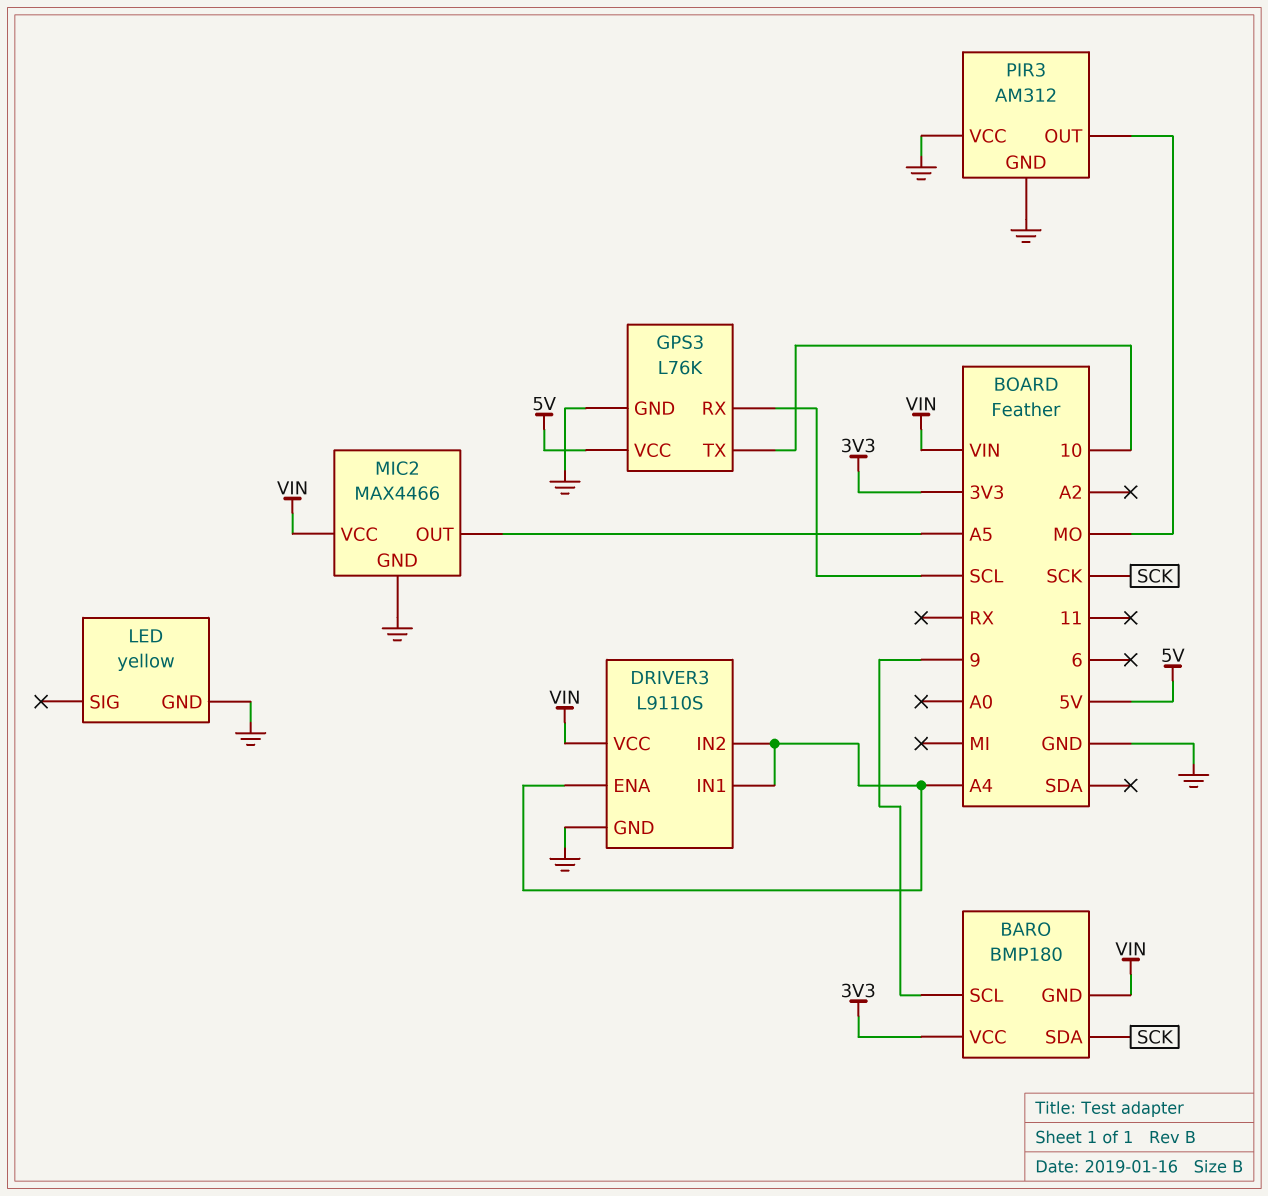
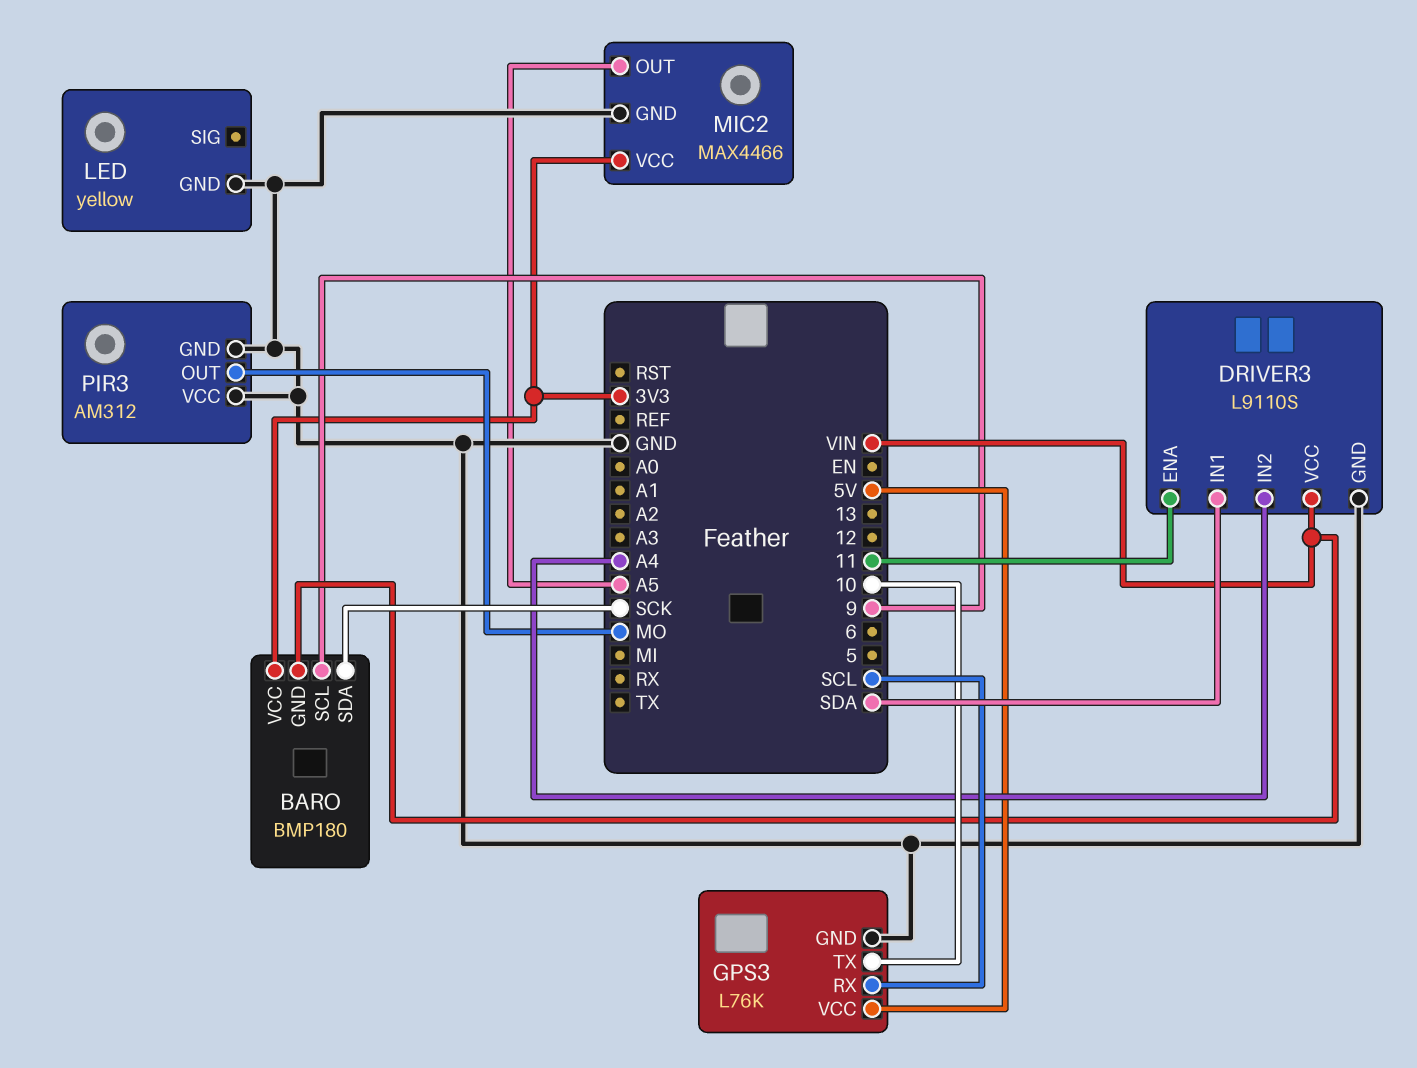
DRIVER3 pin ENA: A4 -> 11
DRIVER3 pin IN1: A4 -> SDA
MIC2 pin VCC: VIN -> 3V3

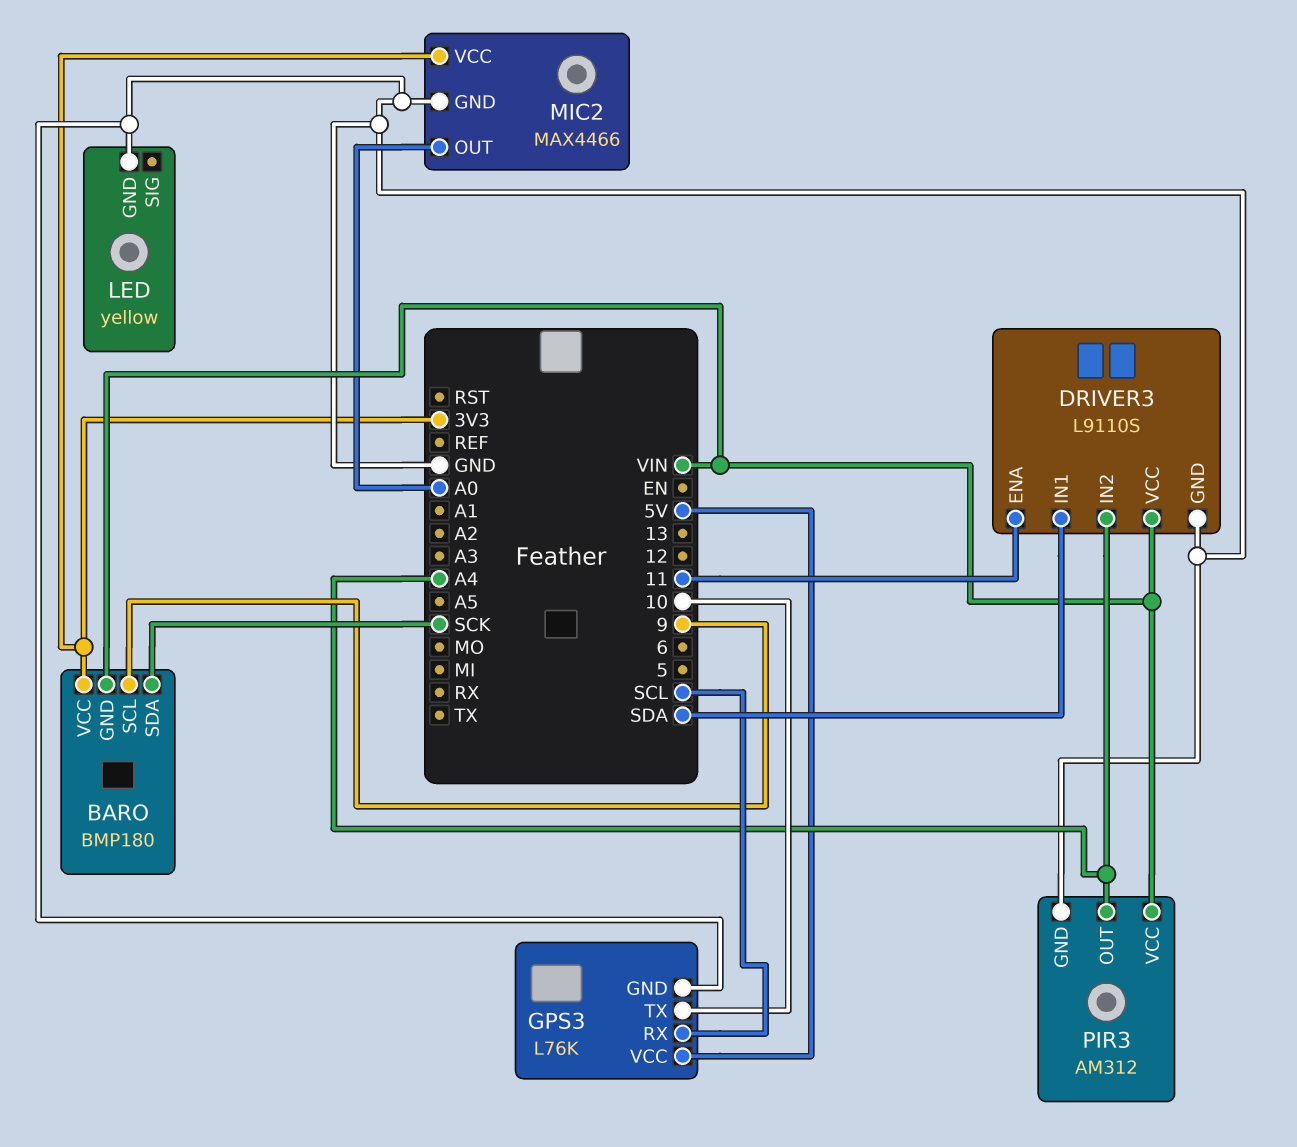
MIC2 pin OUT: A5 -> A0
PIR3 pin OUT: MO -> A4
PIR3 pin VCC: GND -> VIN

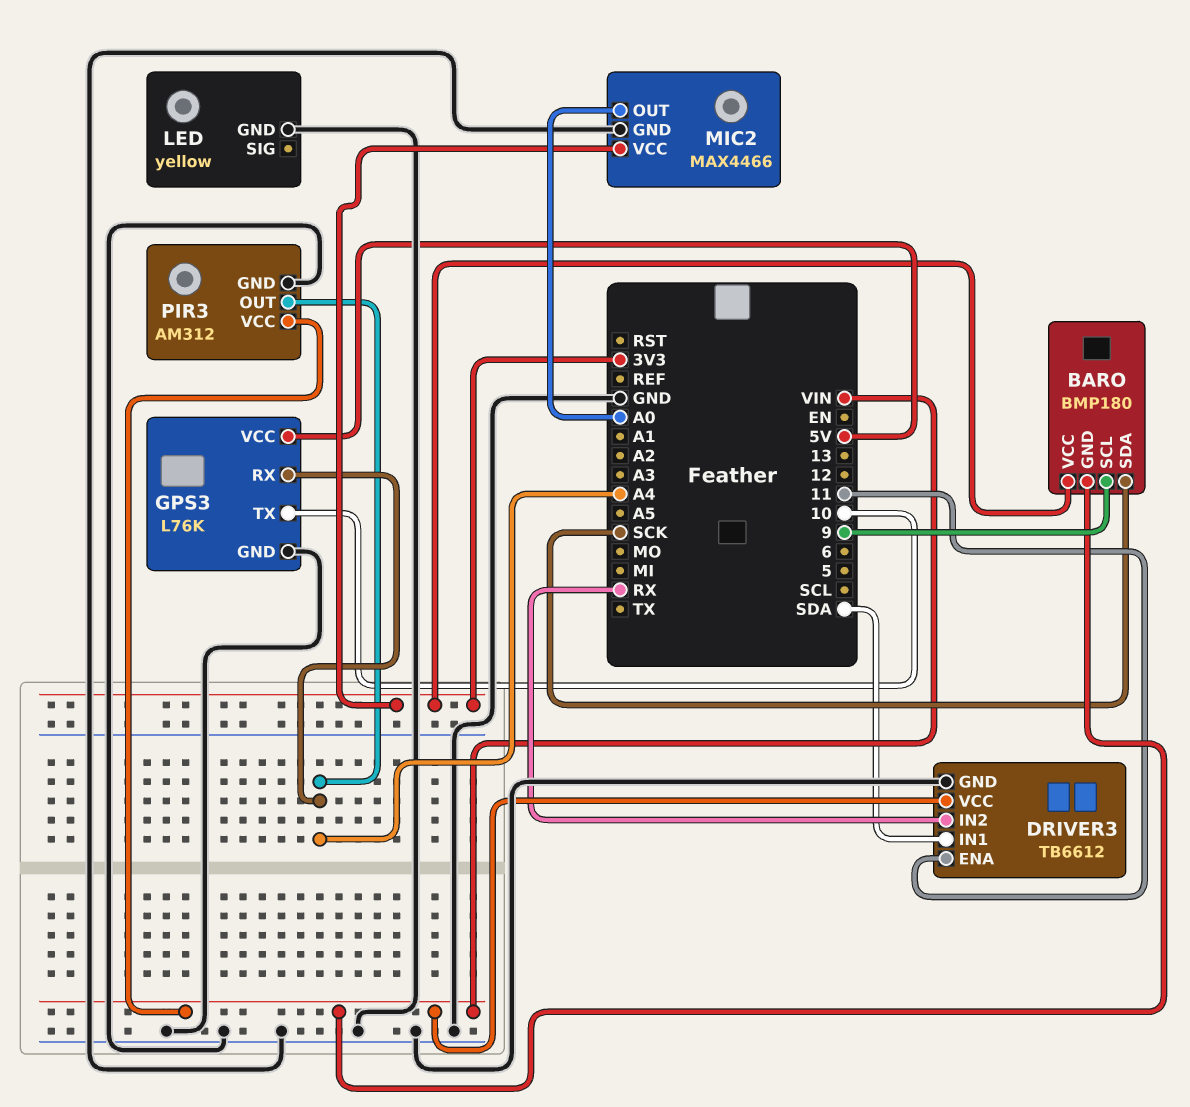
DRIVER3: L9110S -> TB6612
DRIVER3 pin IN2: A4 -> RX
GPS3 pin RX: SCL -> A4

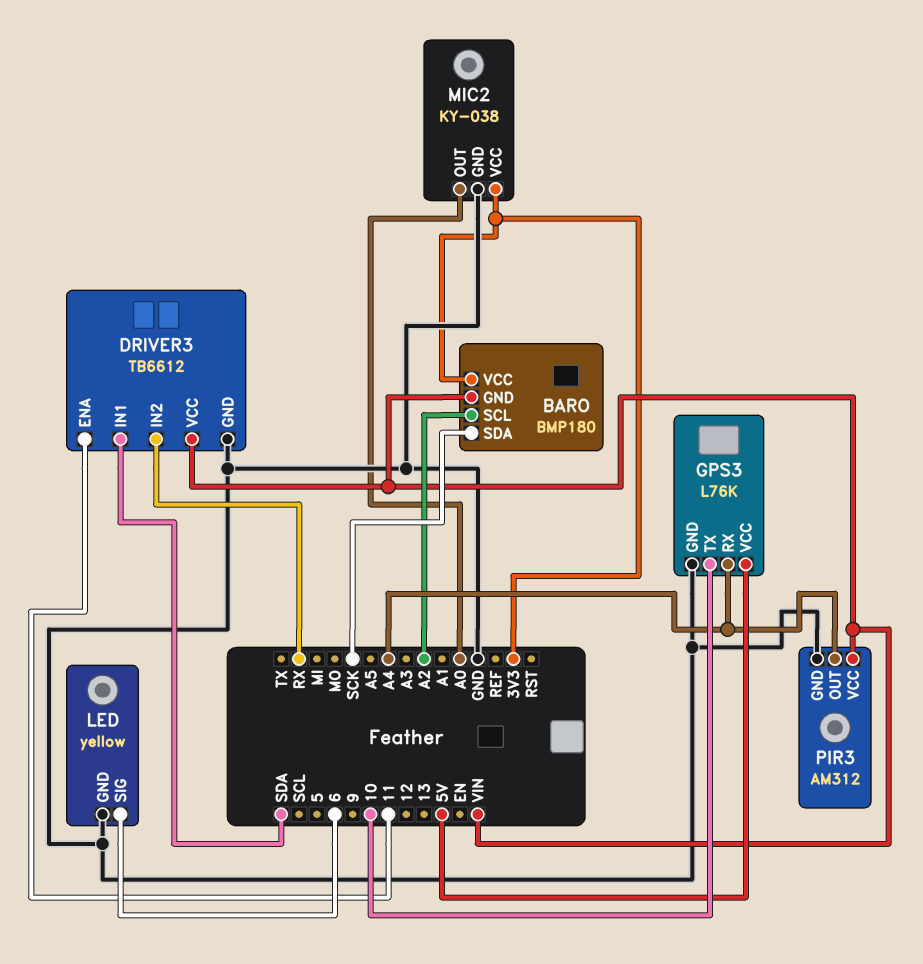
BARO pin SCL: 9 -> A2
LED pin SIG: none -> 6
MIC2: MAX4466 -> KY-038

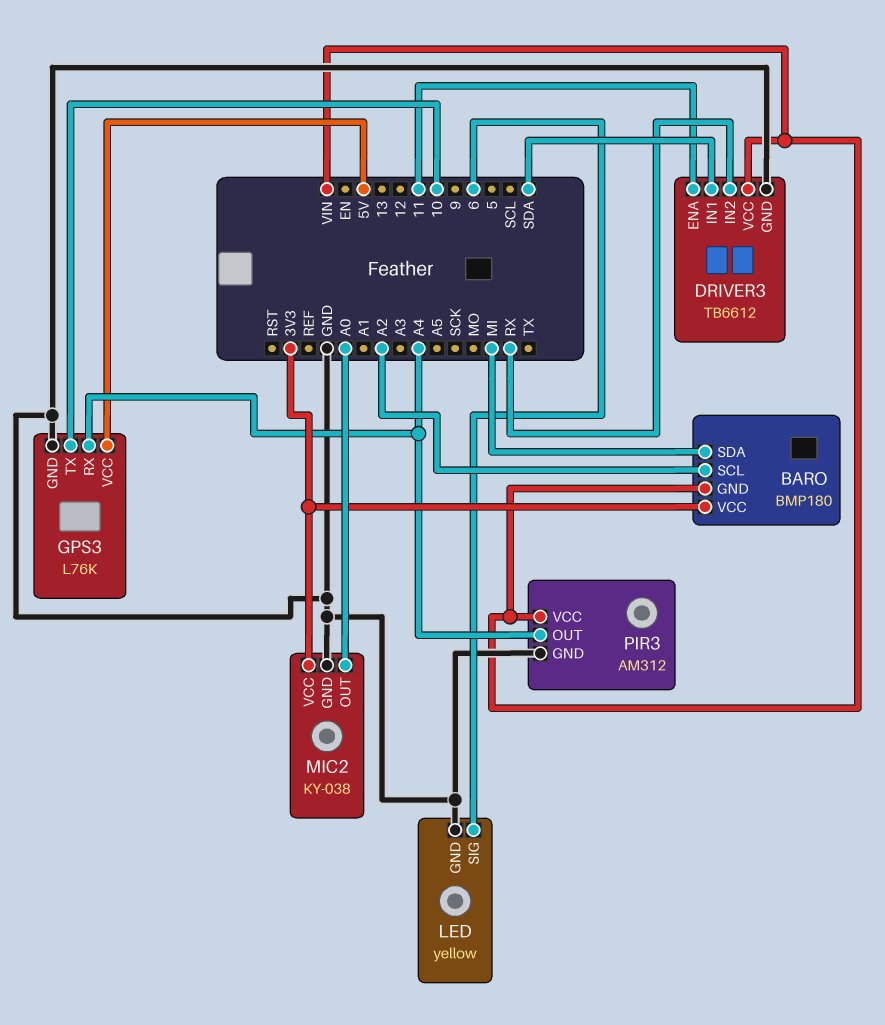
BARO pin SDA: SCK -> MI

